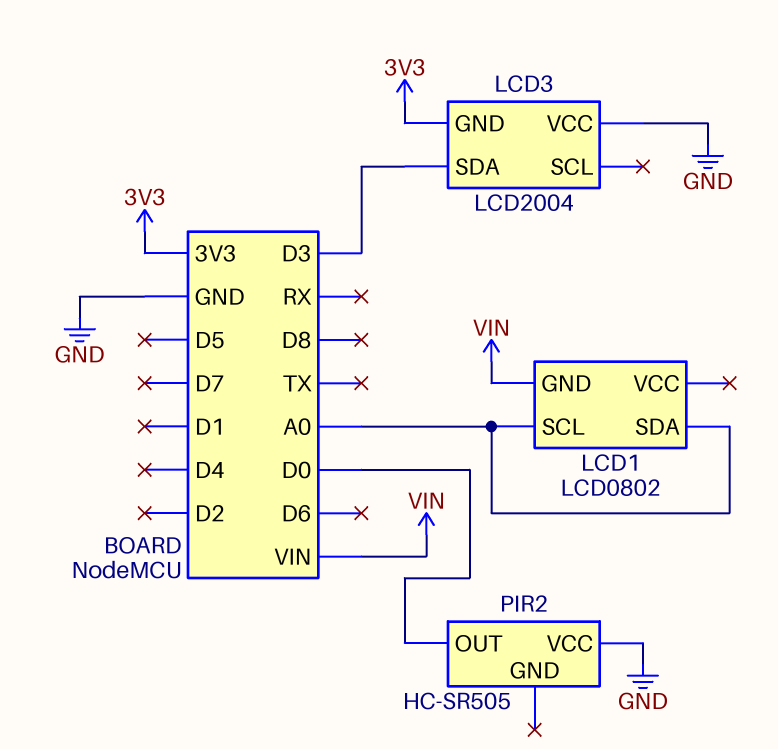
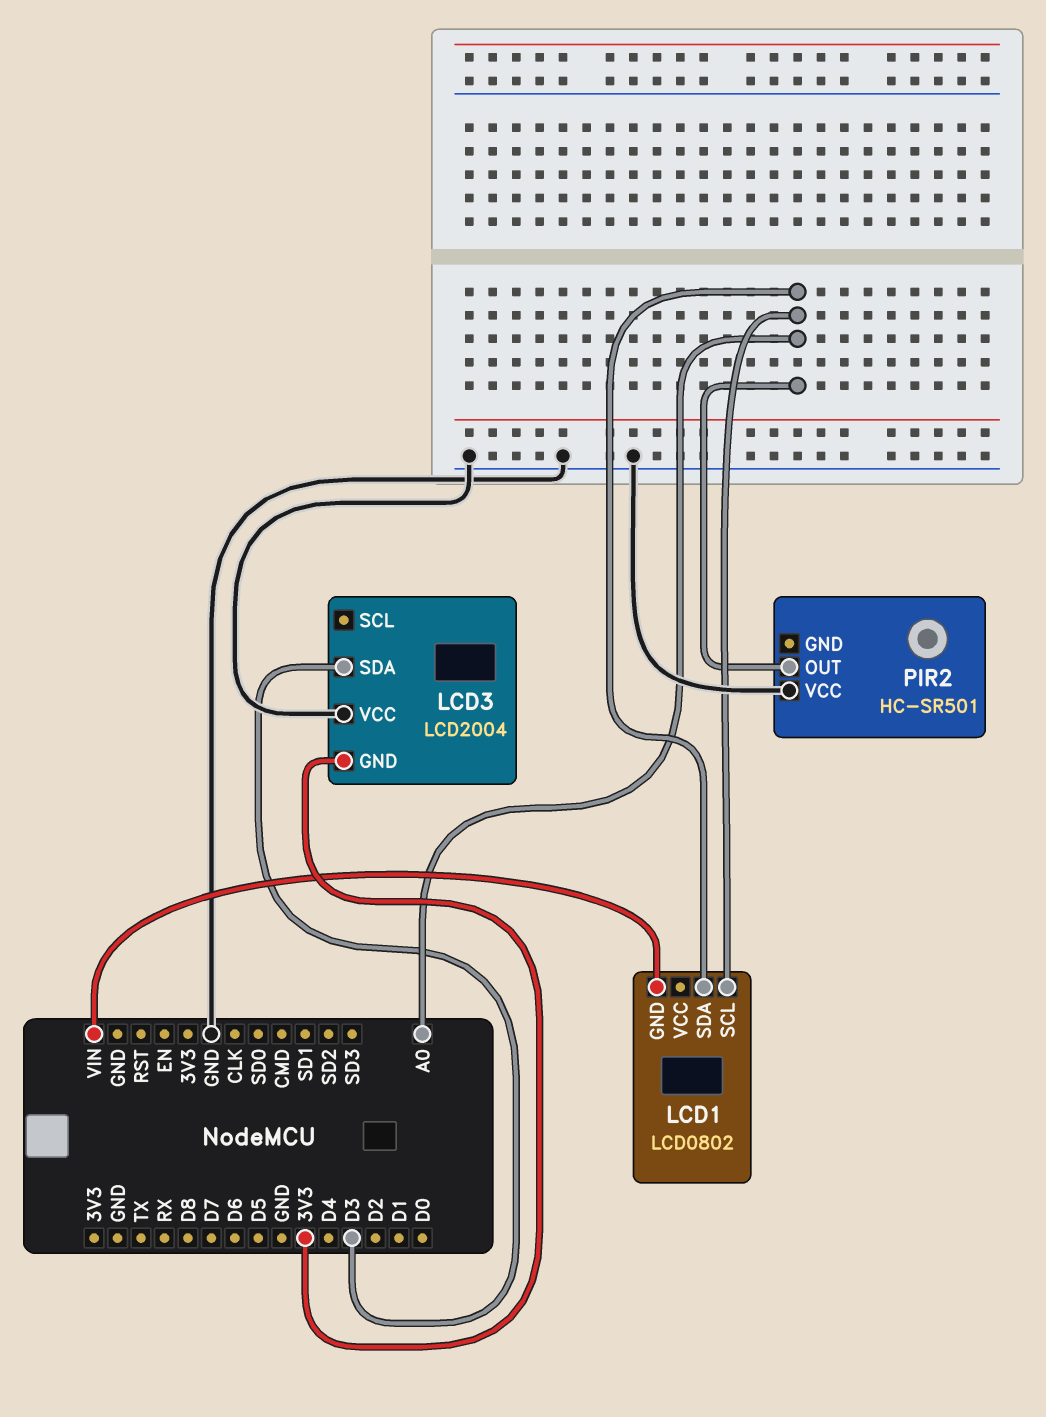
PIR2: HC-SR505 -> HC-SR501
PIR2 pin OUT: D0 -> A0

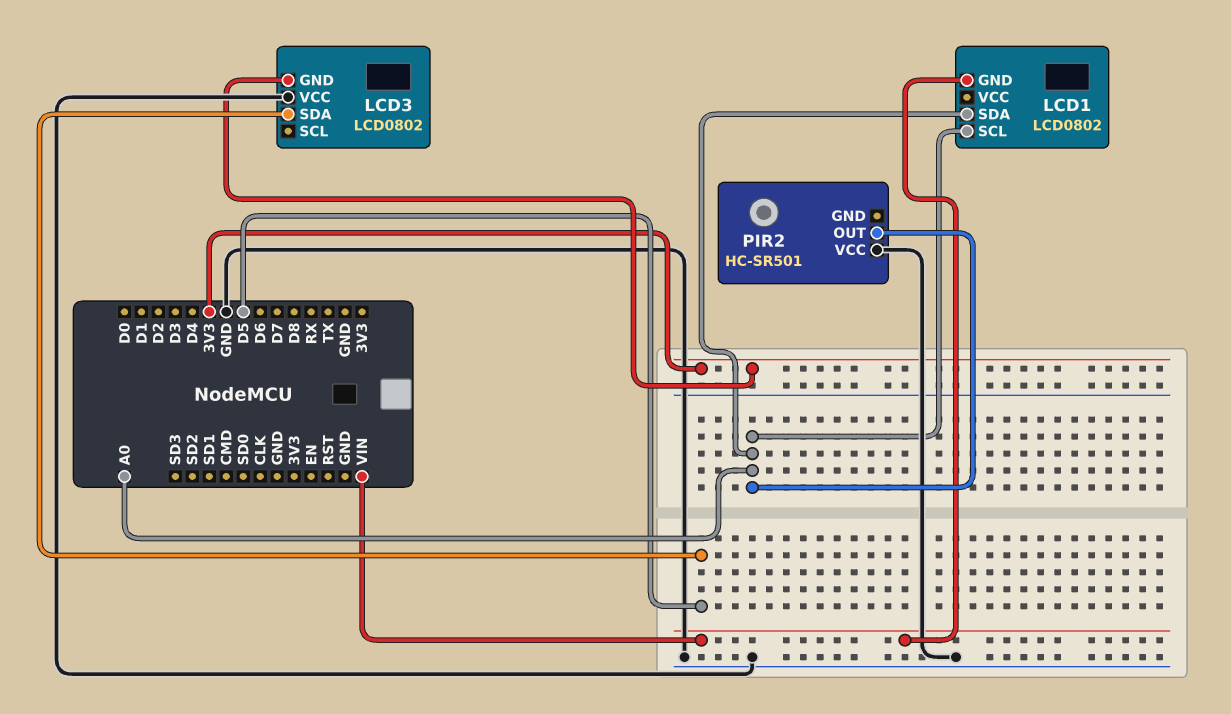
LCD3: LCD2004 -> LCD0802
LCD3 pin SDA: D3 -> D5

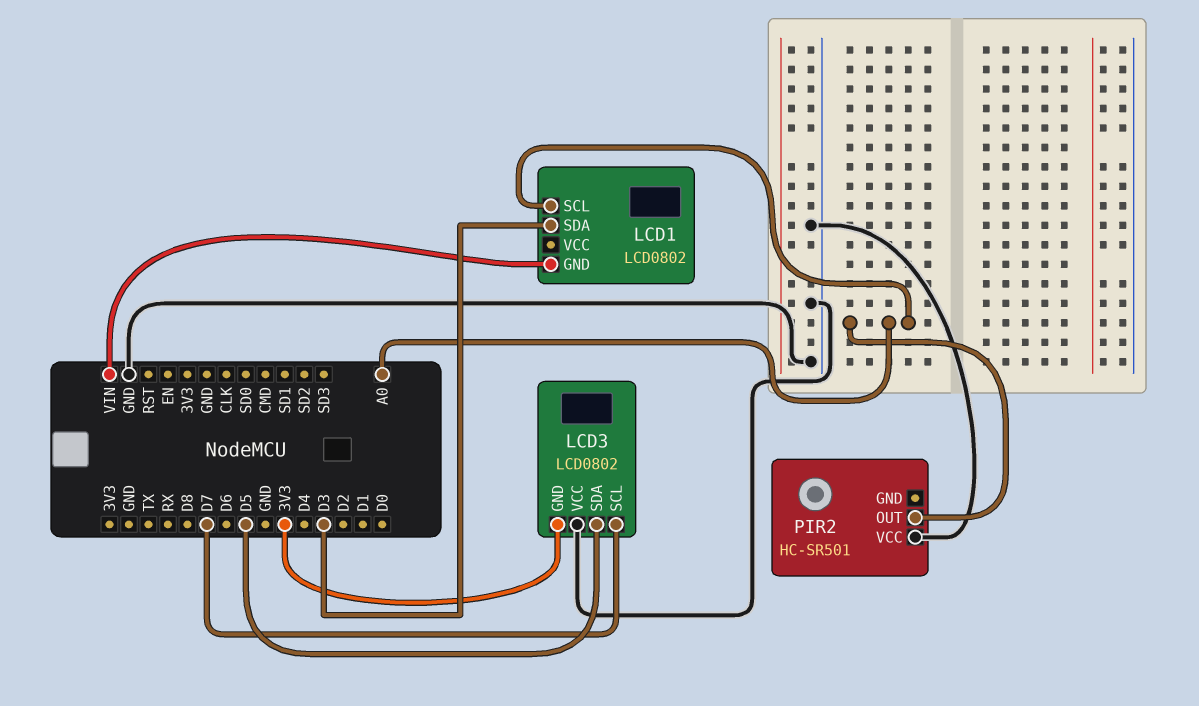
LCD1 pin SDA: A0 -> D3
LCD3 pin SCL: none -> D7

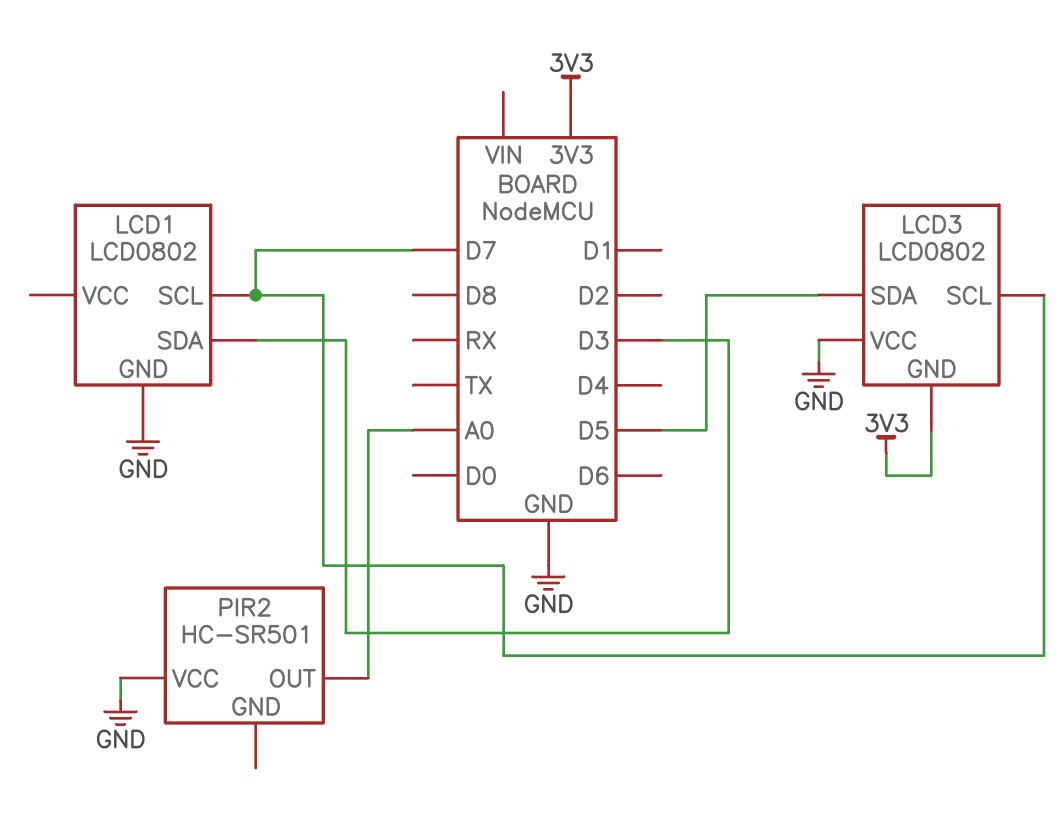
LCD1 pin GND: VIN -> GND
LCD1 pin SCL: A0 -> D7

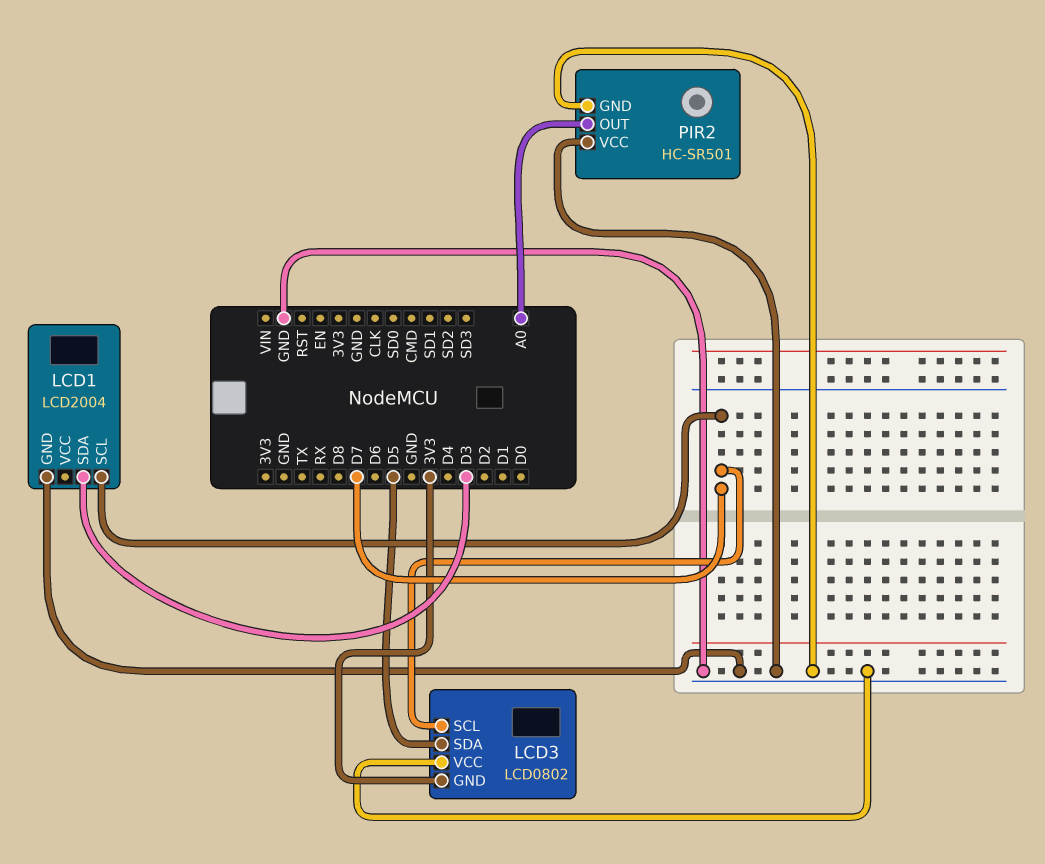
LCD1: LCD0802 -> LCD2004
PIR2 pin GND: none -> GND

